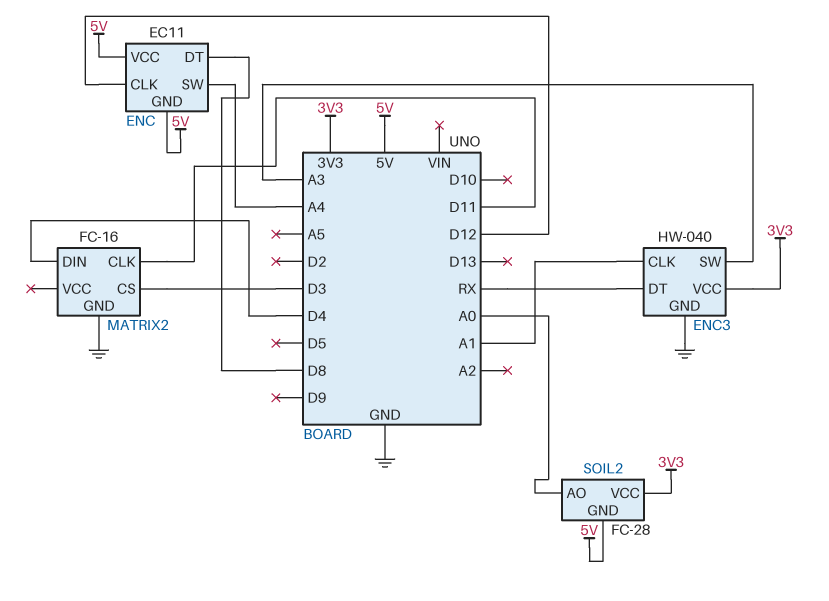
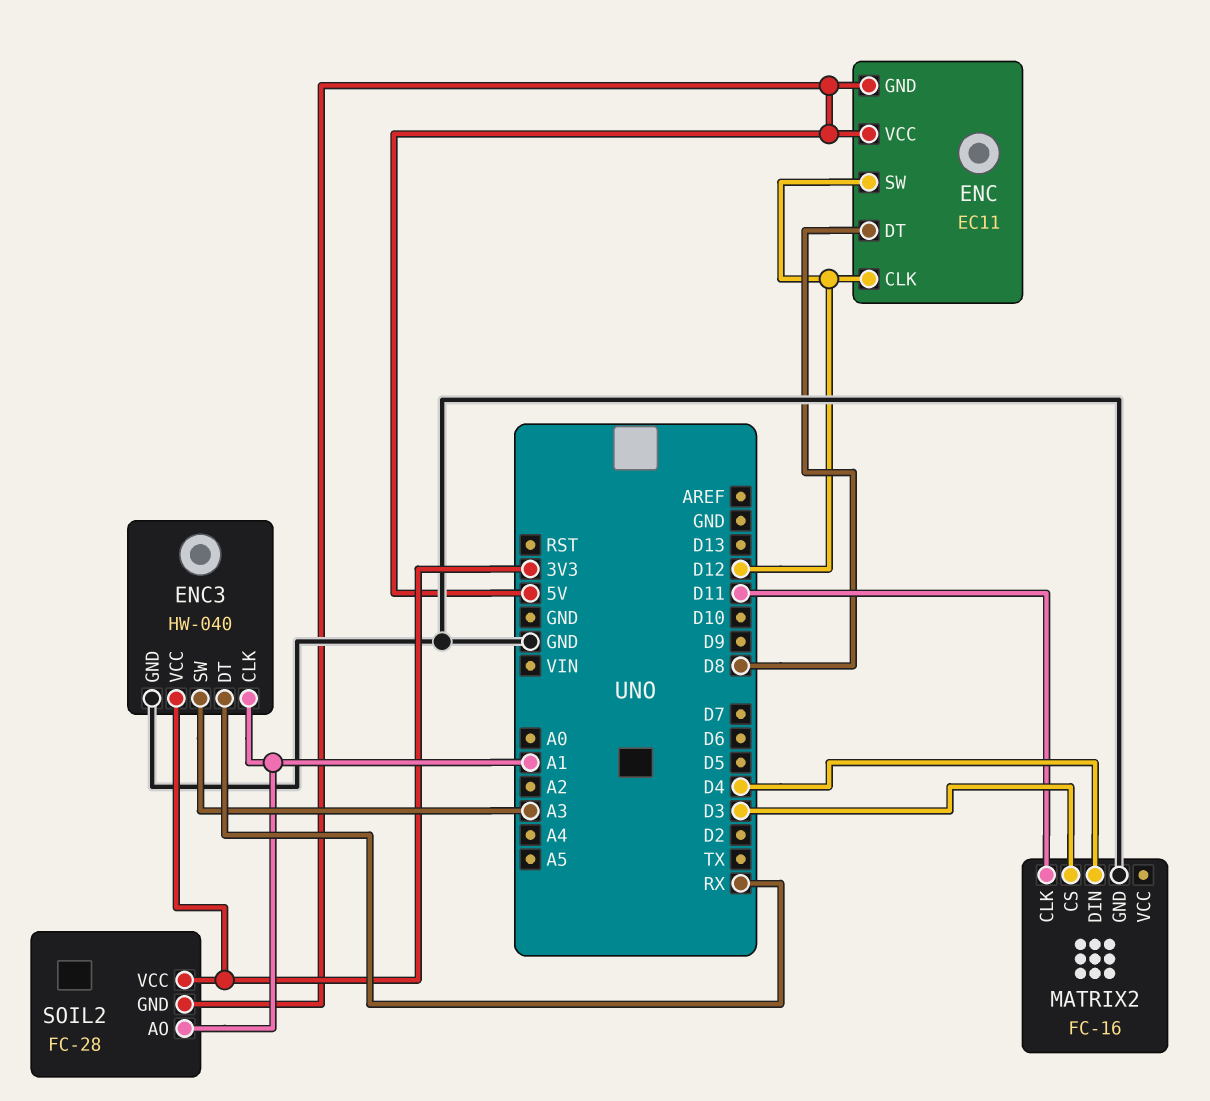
ENC pin SW: A4 -> D12
SOIL2 pin AO: A0 -> A1

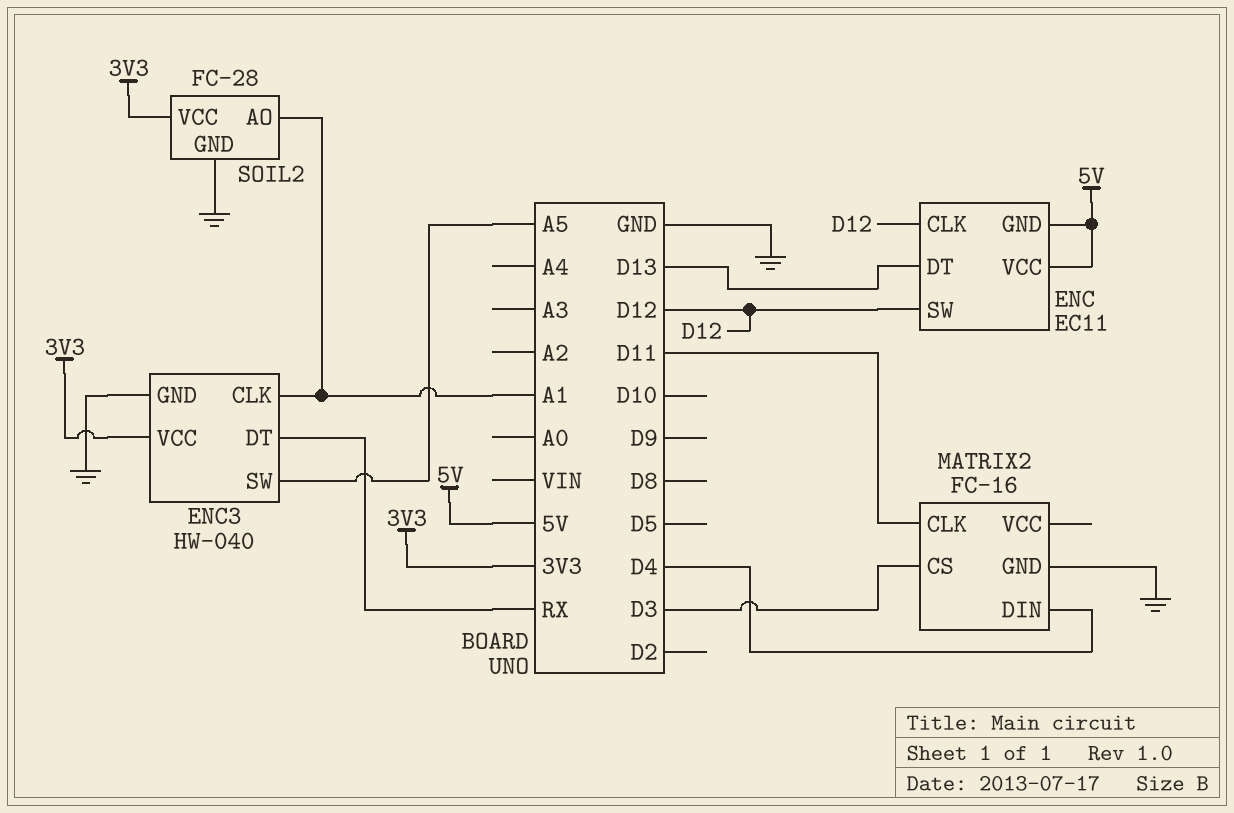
ENC pin DT: D8 -> D13
ENC3 pin SW: A3 -> A5
SOIL2 pin GND: 5V -> GND

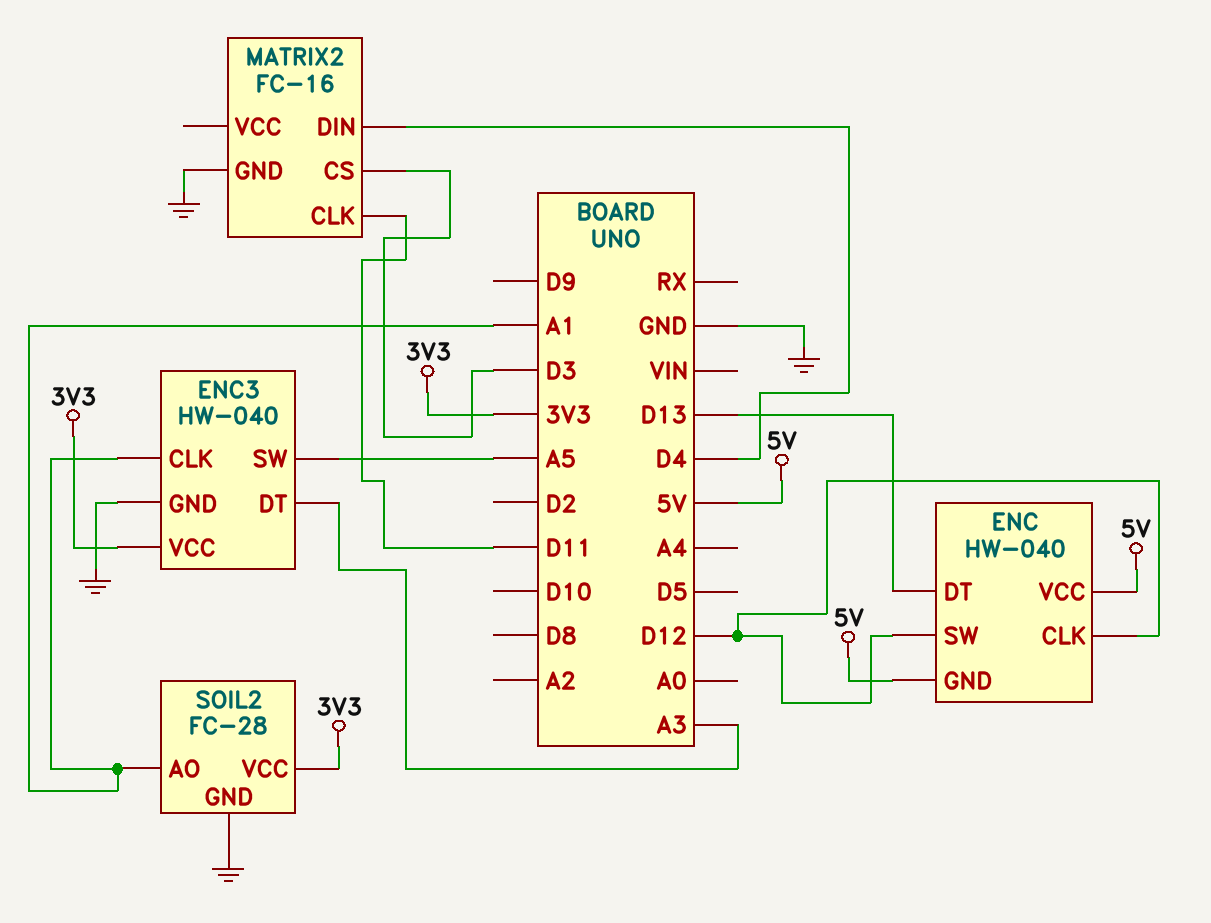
ENC: EC11 -> HW-040
ENC3 pin DT: RX -> A3

